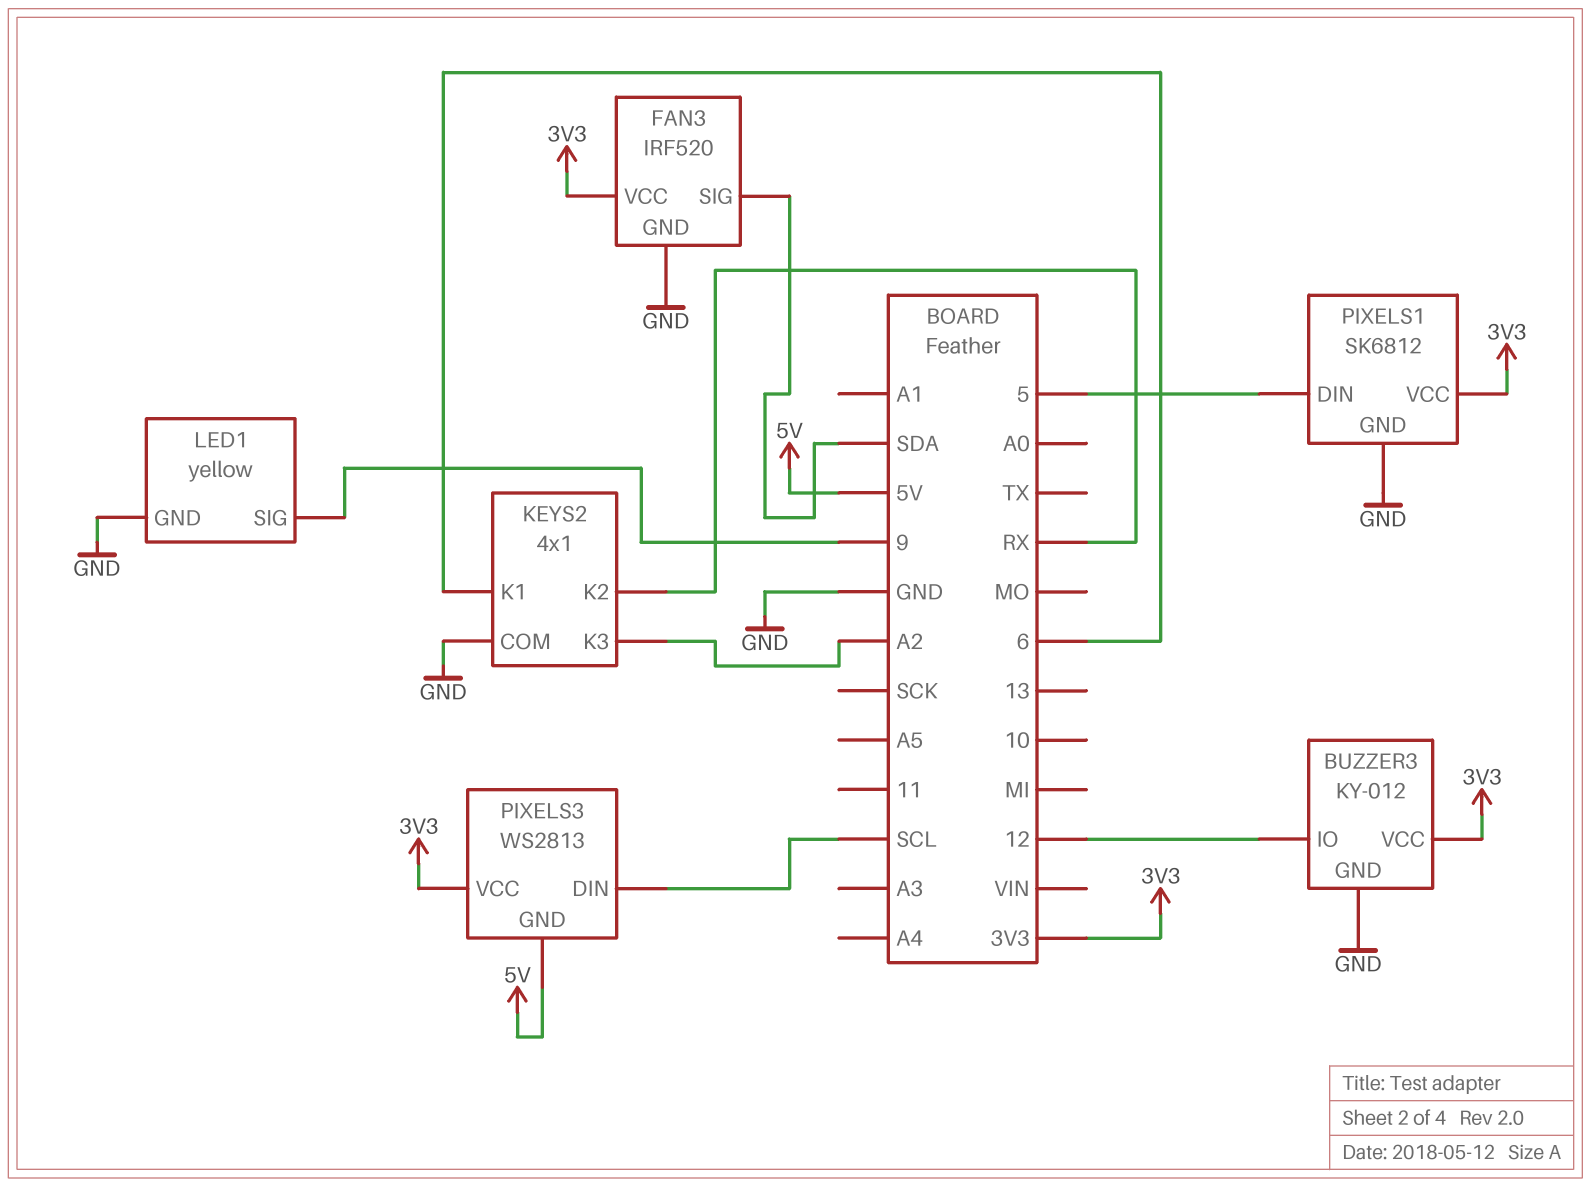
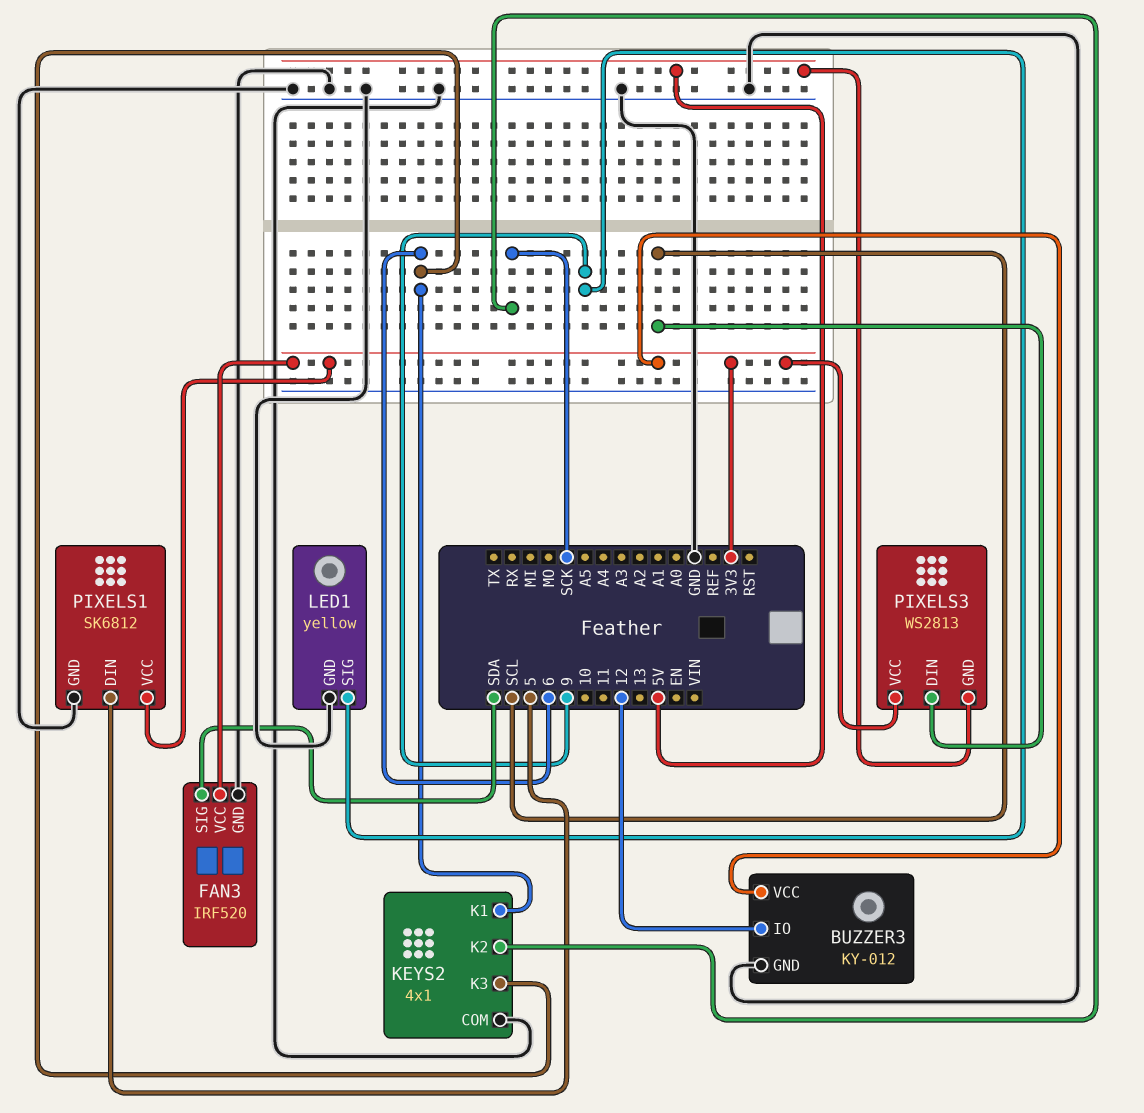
KEYS2 pin K2: RX -> SCK
KEYS2 pin K3: A2 -> 6

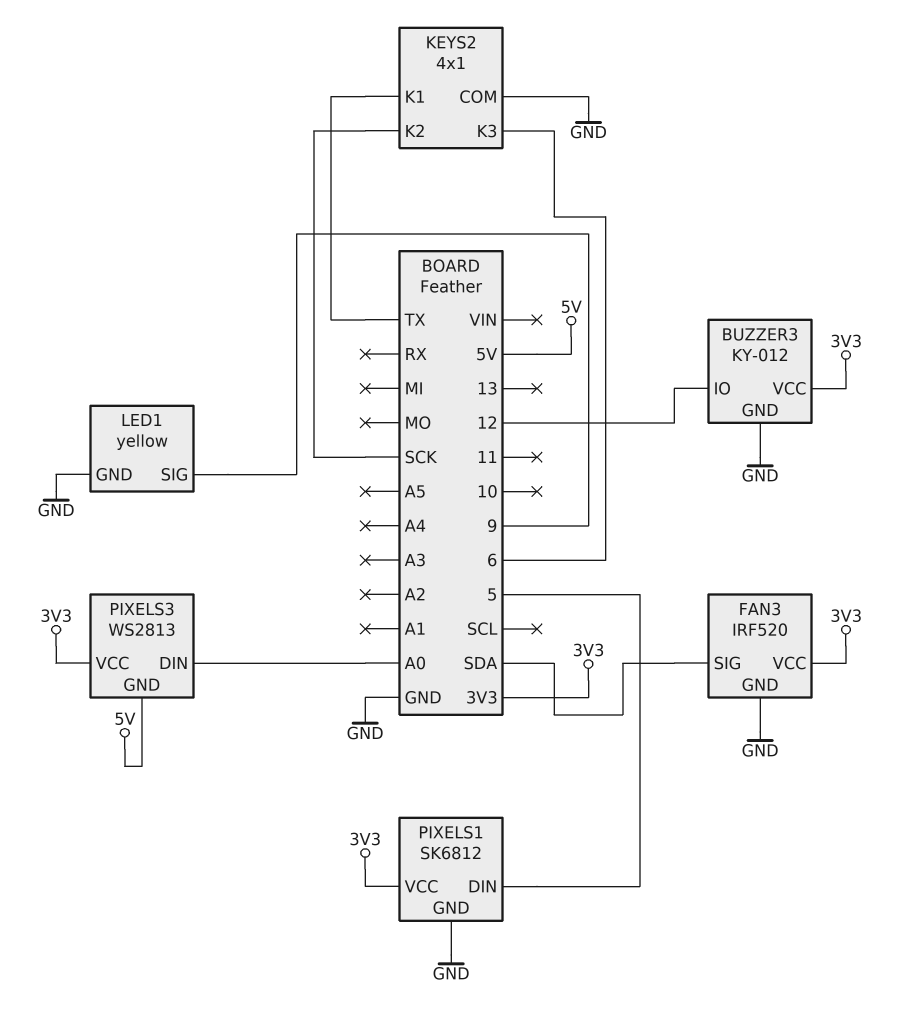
KEYS2 pin K1: 6 -> TX
PIXELS3 pin DIN: SCL -> A0

